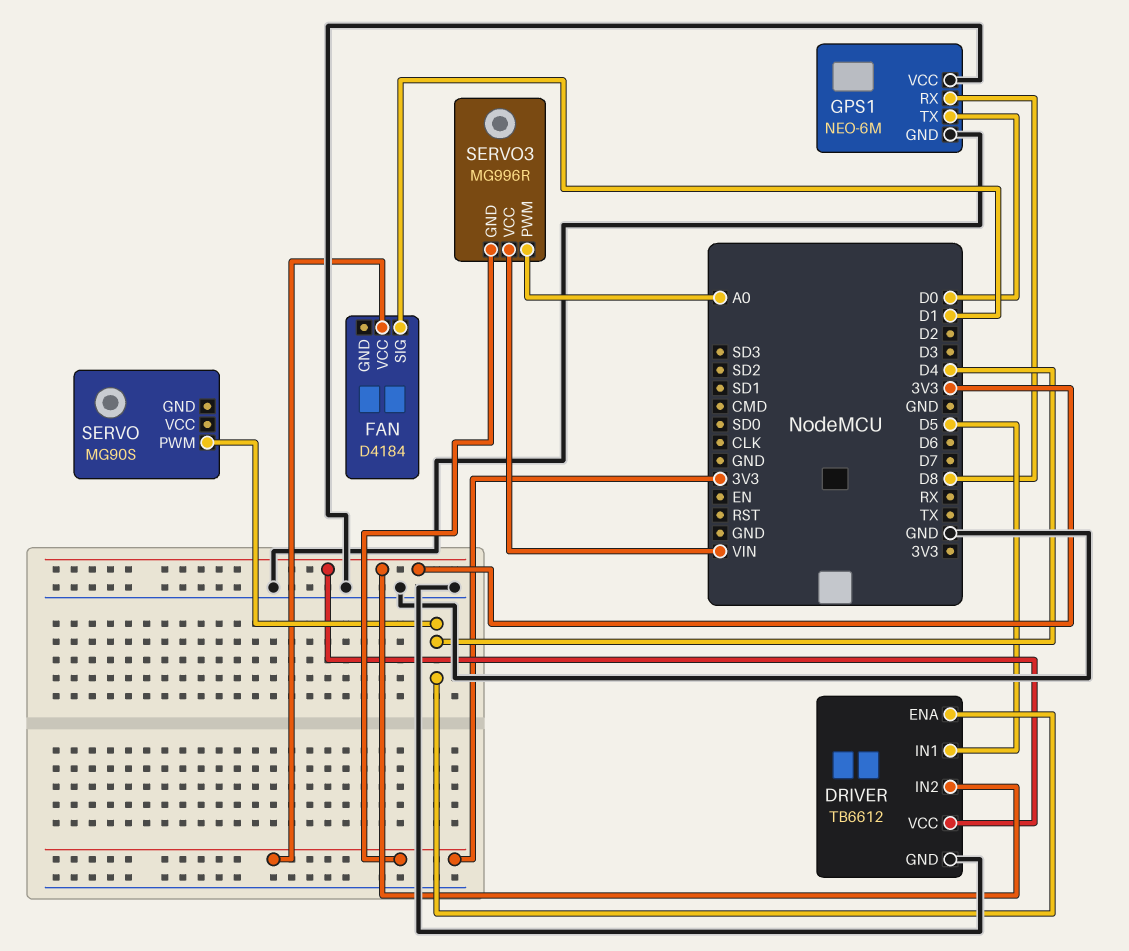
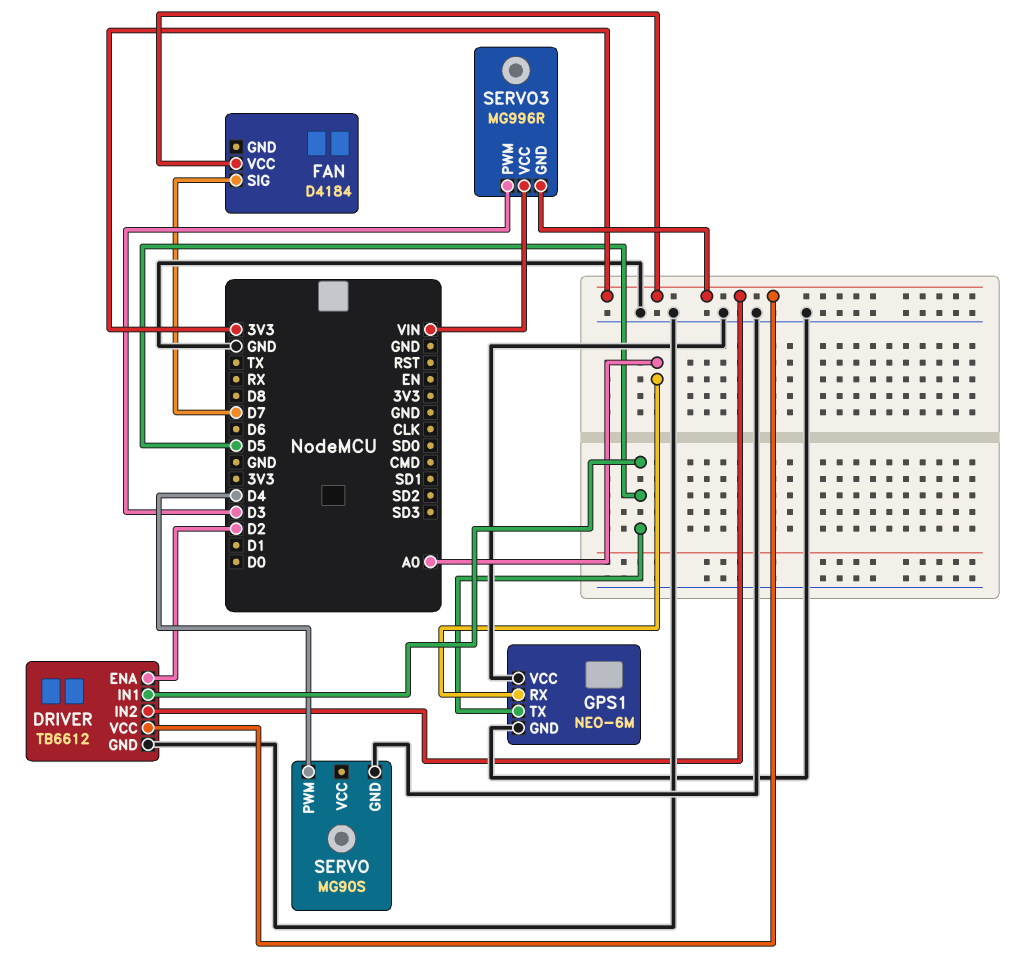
DRIVER pin ENA: D4 -> D2
FAN pin SIG: D1 -> D7
GPS1 pin RX: D8 -> A0
GPS1 pin TX: D0 -> D5
SERVO pin GND: none -> GND
SERVO3 pin PWM: A0 -> D3

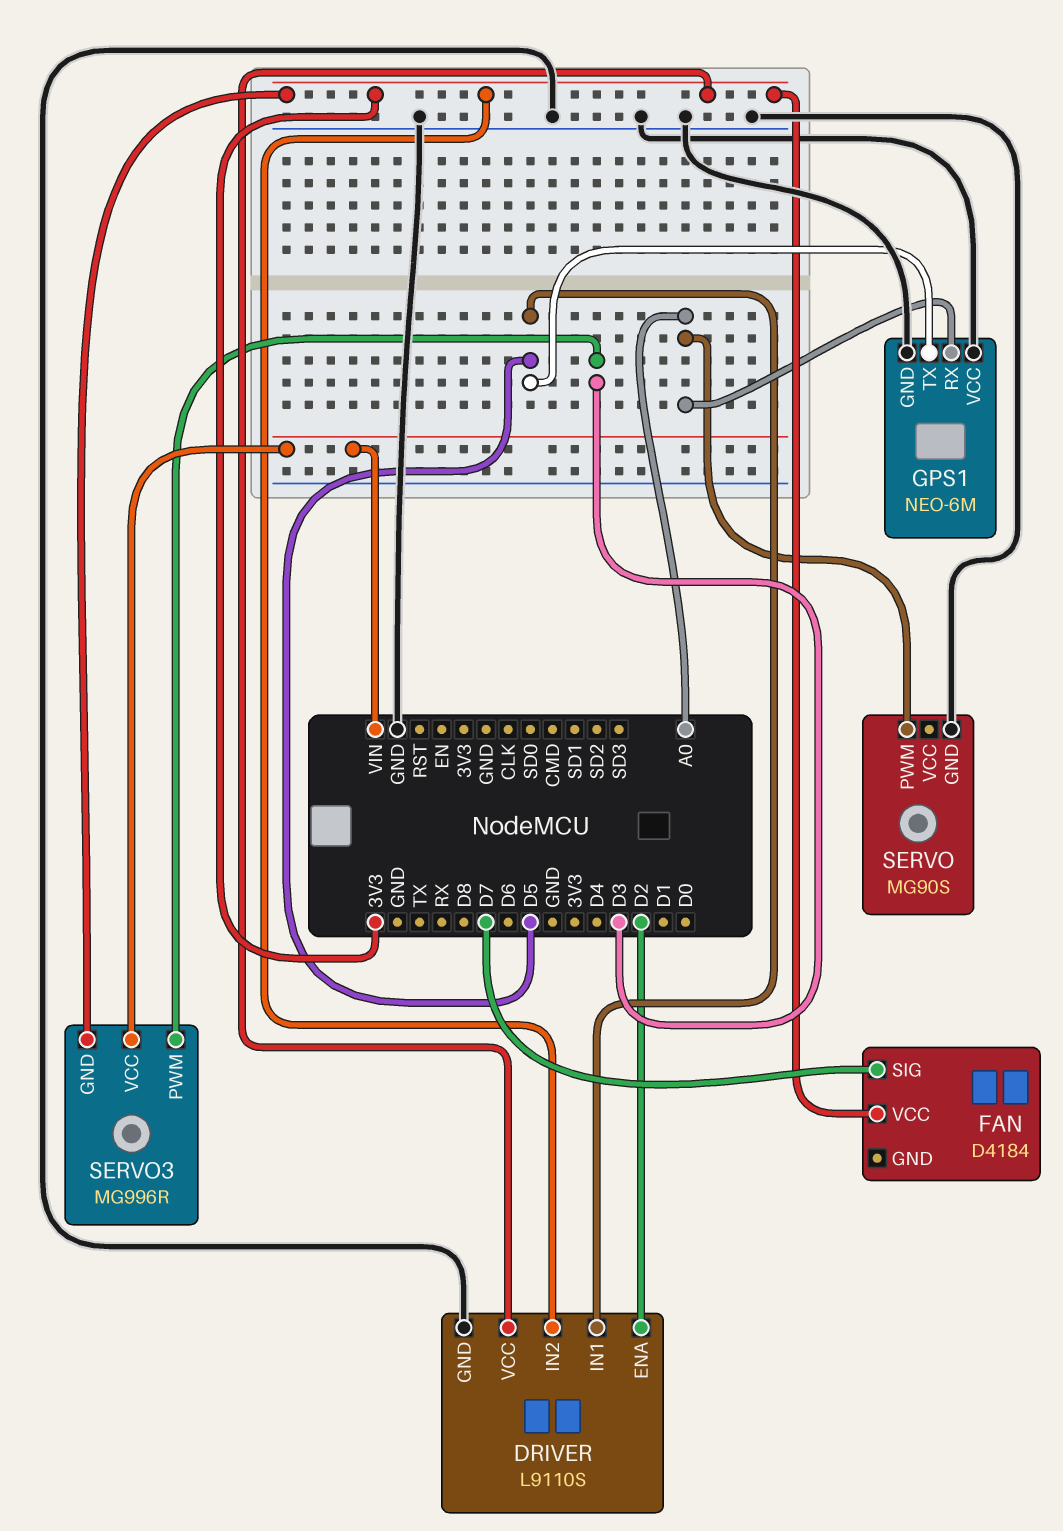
DRIVER: TB6612 -> L9110S
SERVO pin PWM: D4 -> A0

